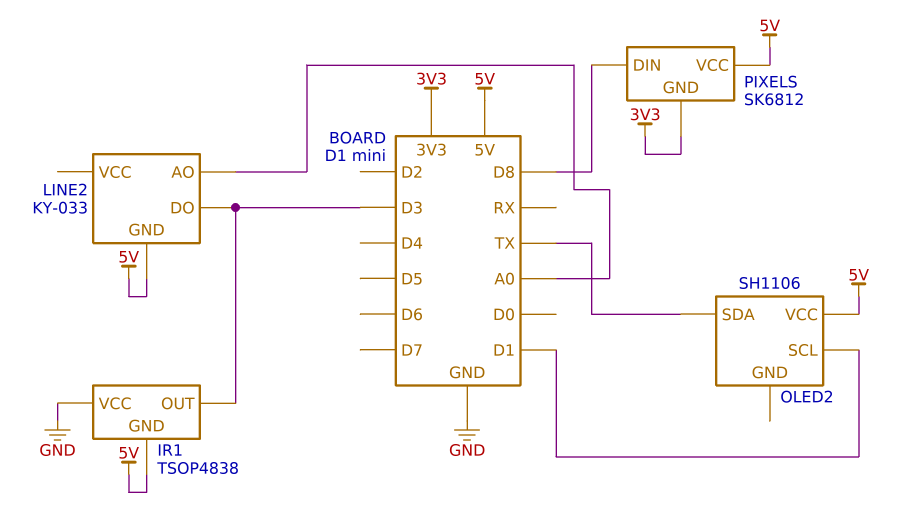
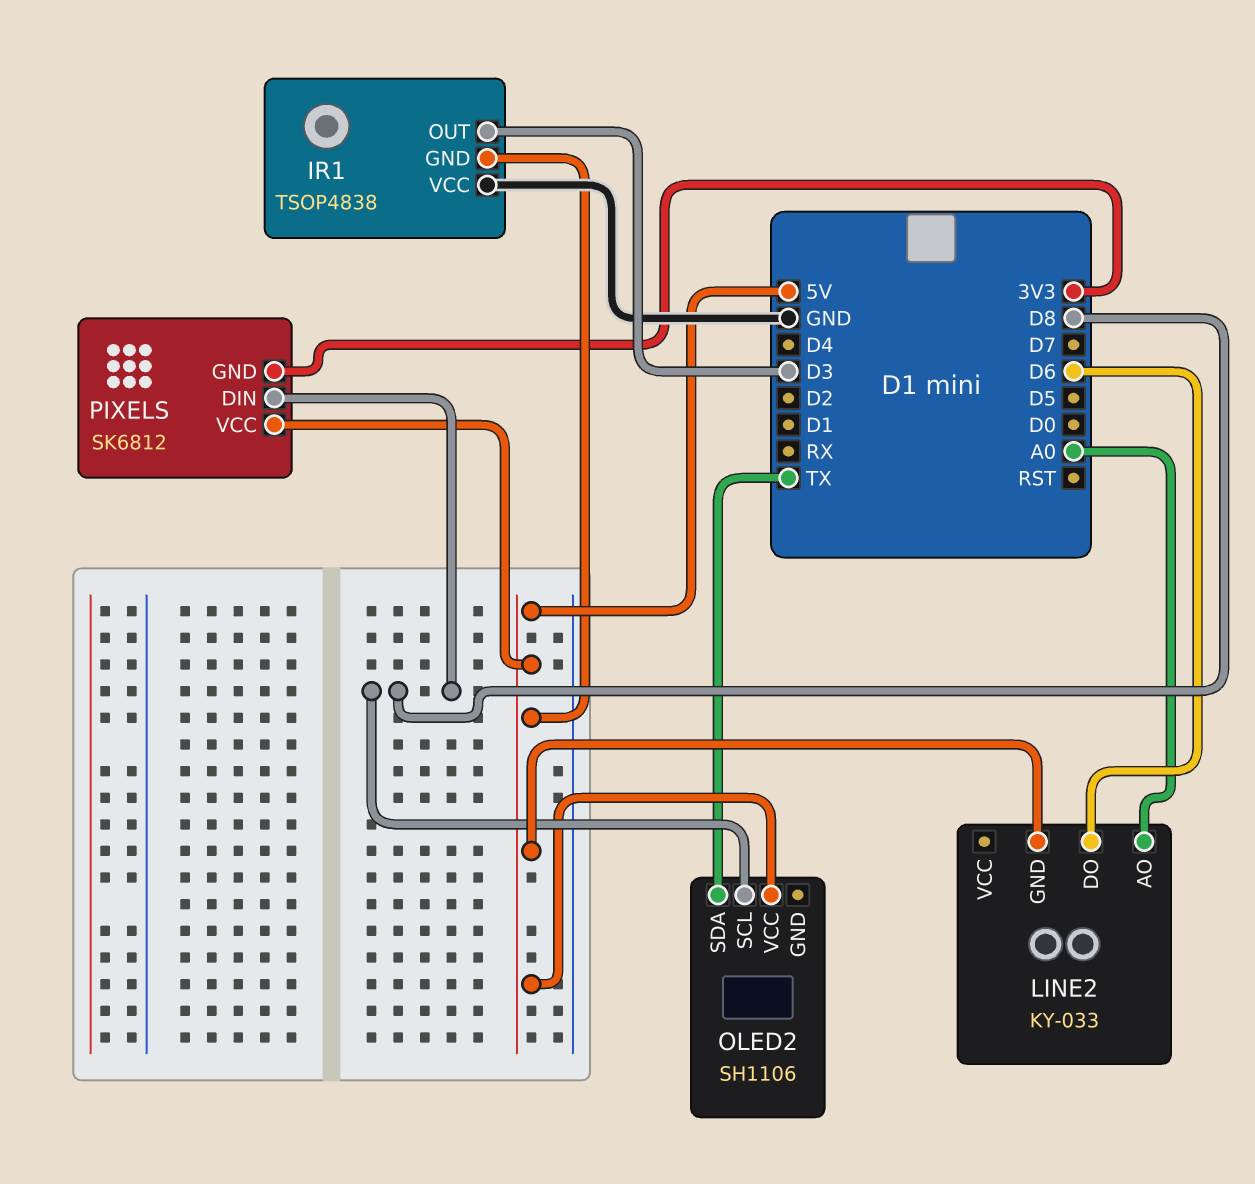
LINE2 pin DO: D3 -> D6
OLED2 pin SCL: D1 -> D8

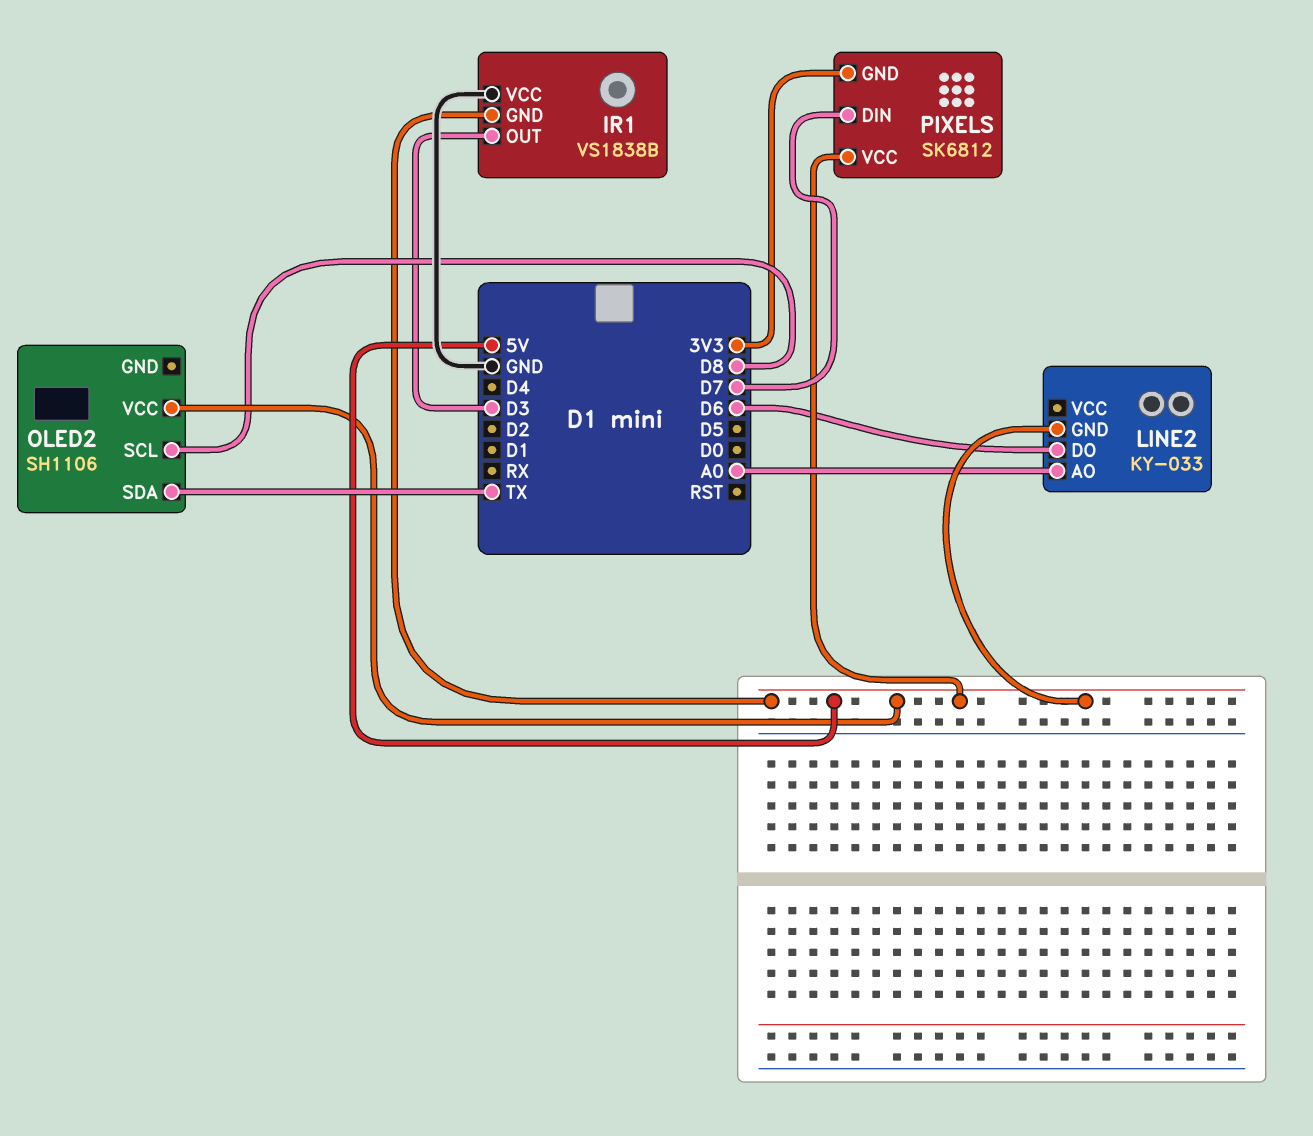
IR1: TSOP4838 -> VS1838B
PIXELS pin DIN: D8 -> D7

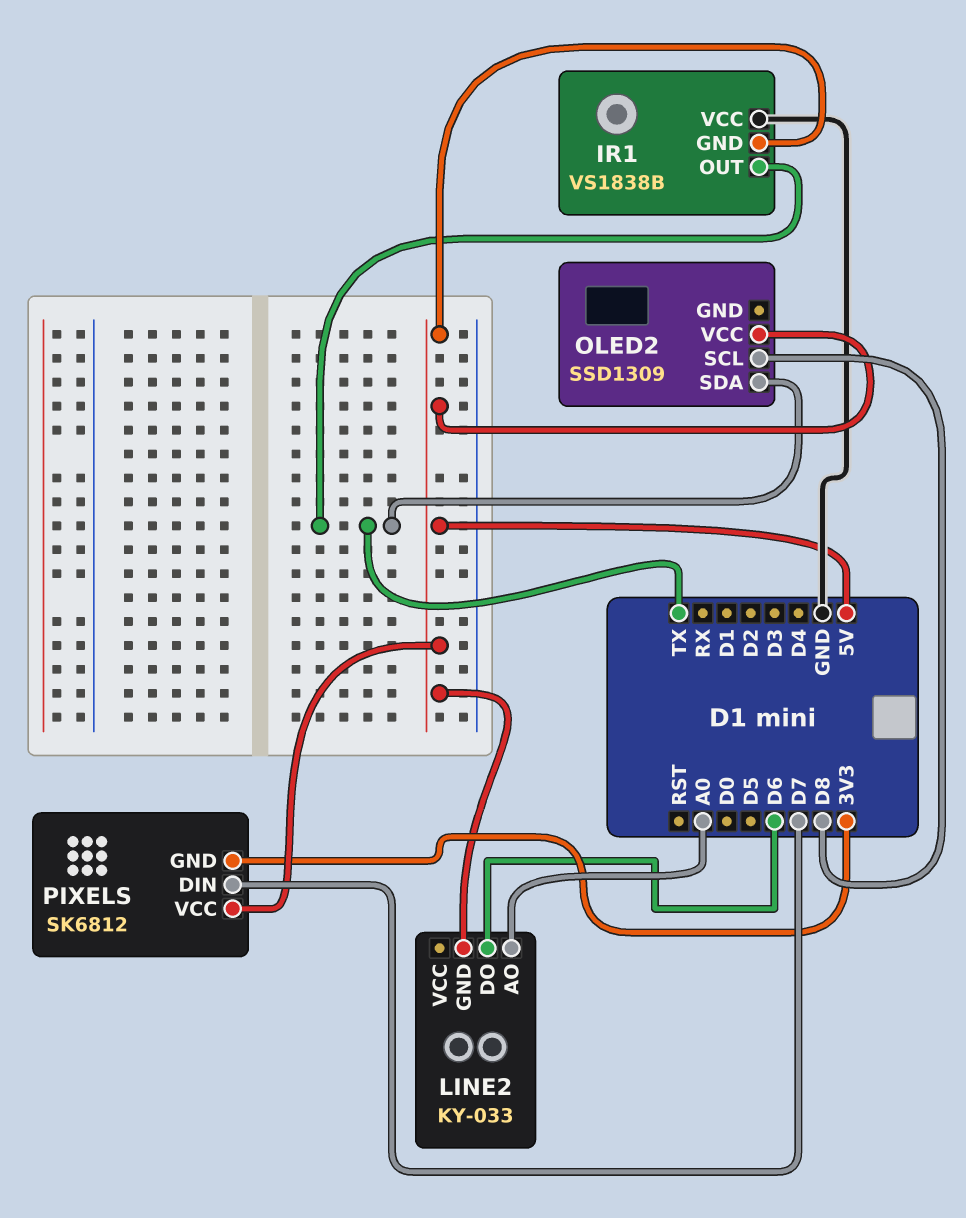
IR1 pin OUT: D3 -> TX
OLED2: SH1106 -> SSD1309

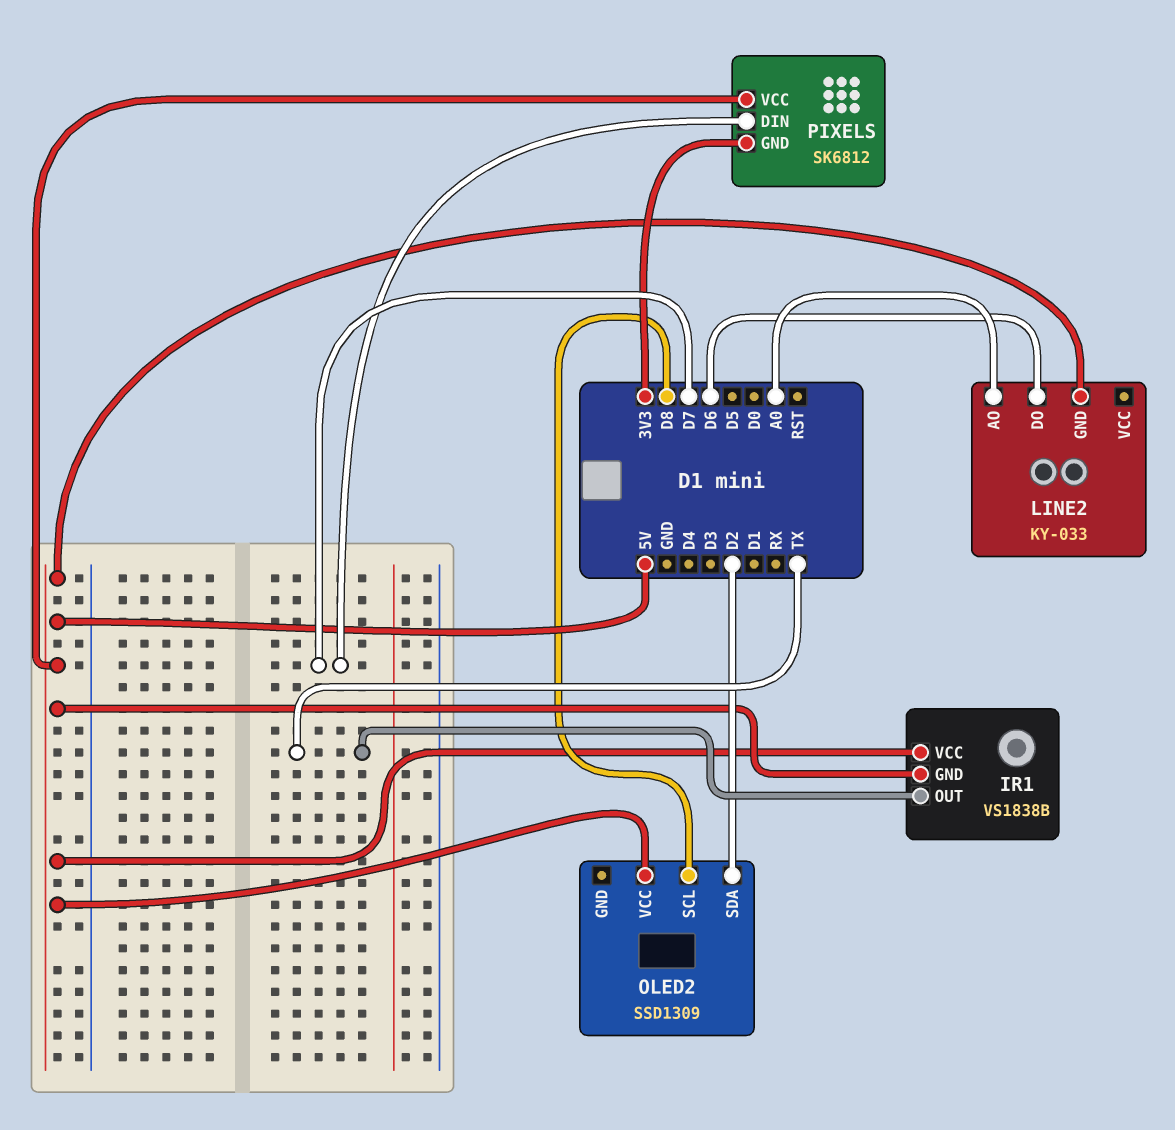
IR1 pin VCC: GND -> 5V
OLED2 pin SDA: TX -> D2

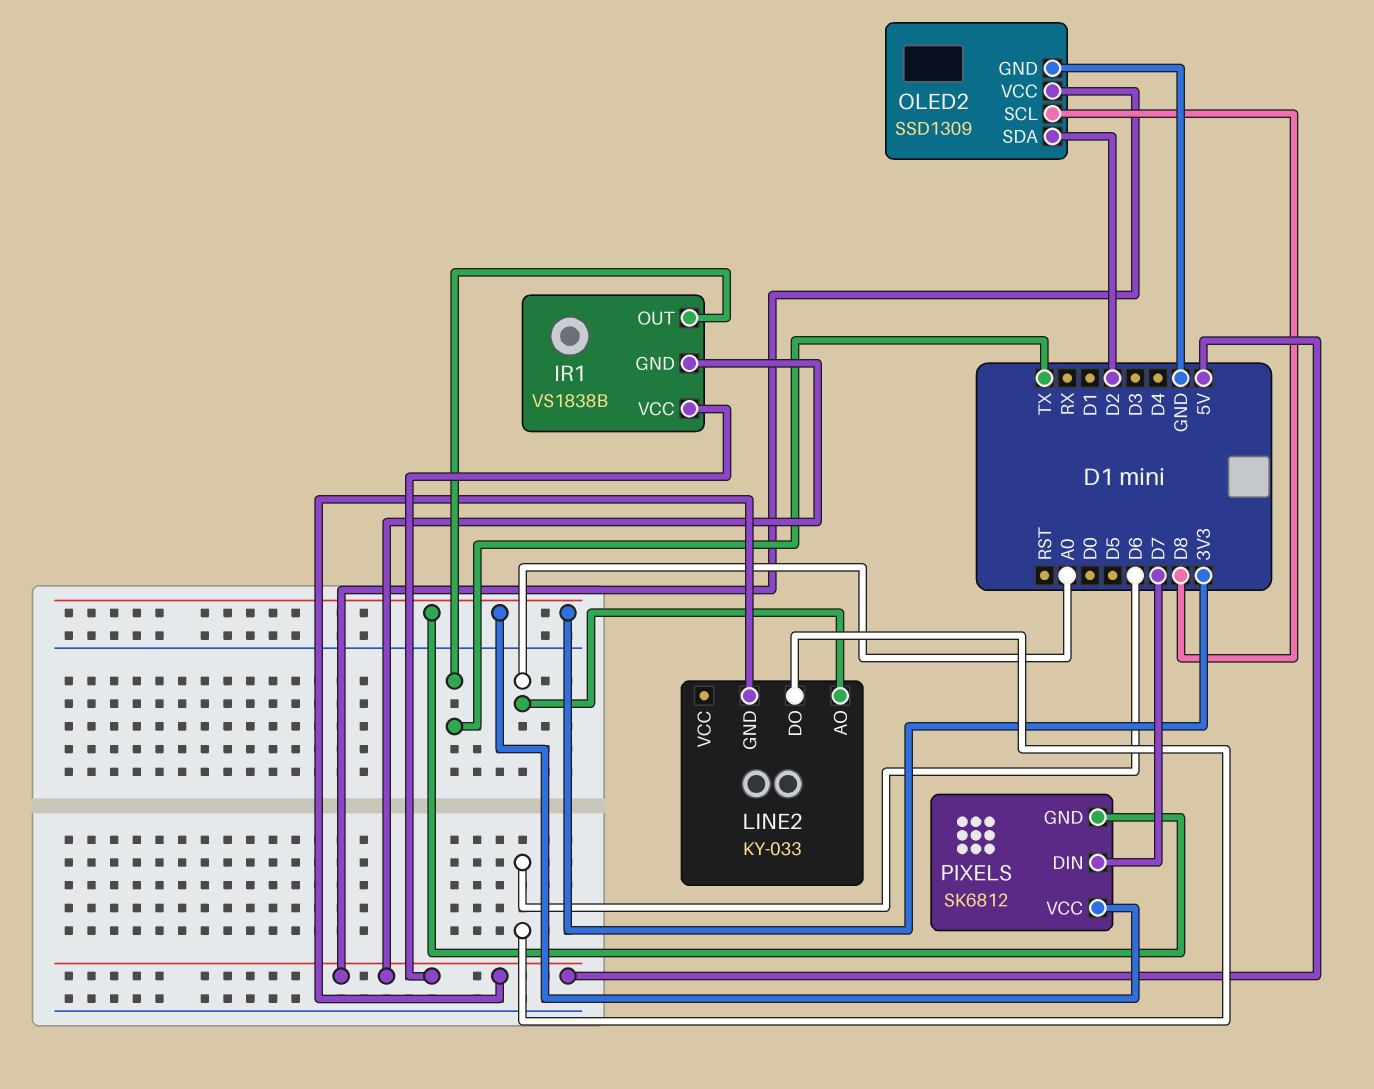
OLED2 pin GND: none -> GND
PIXELS pin VCC: 5V -> 3V3

